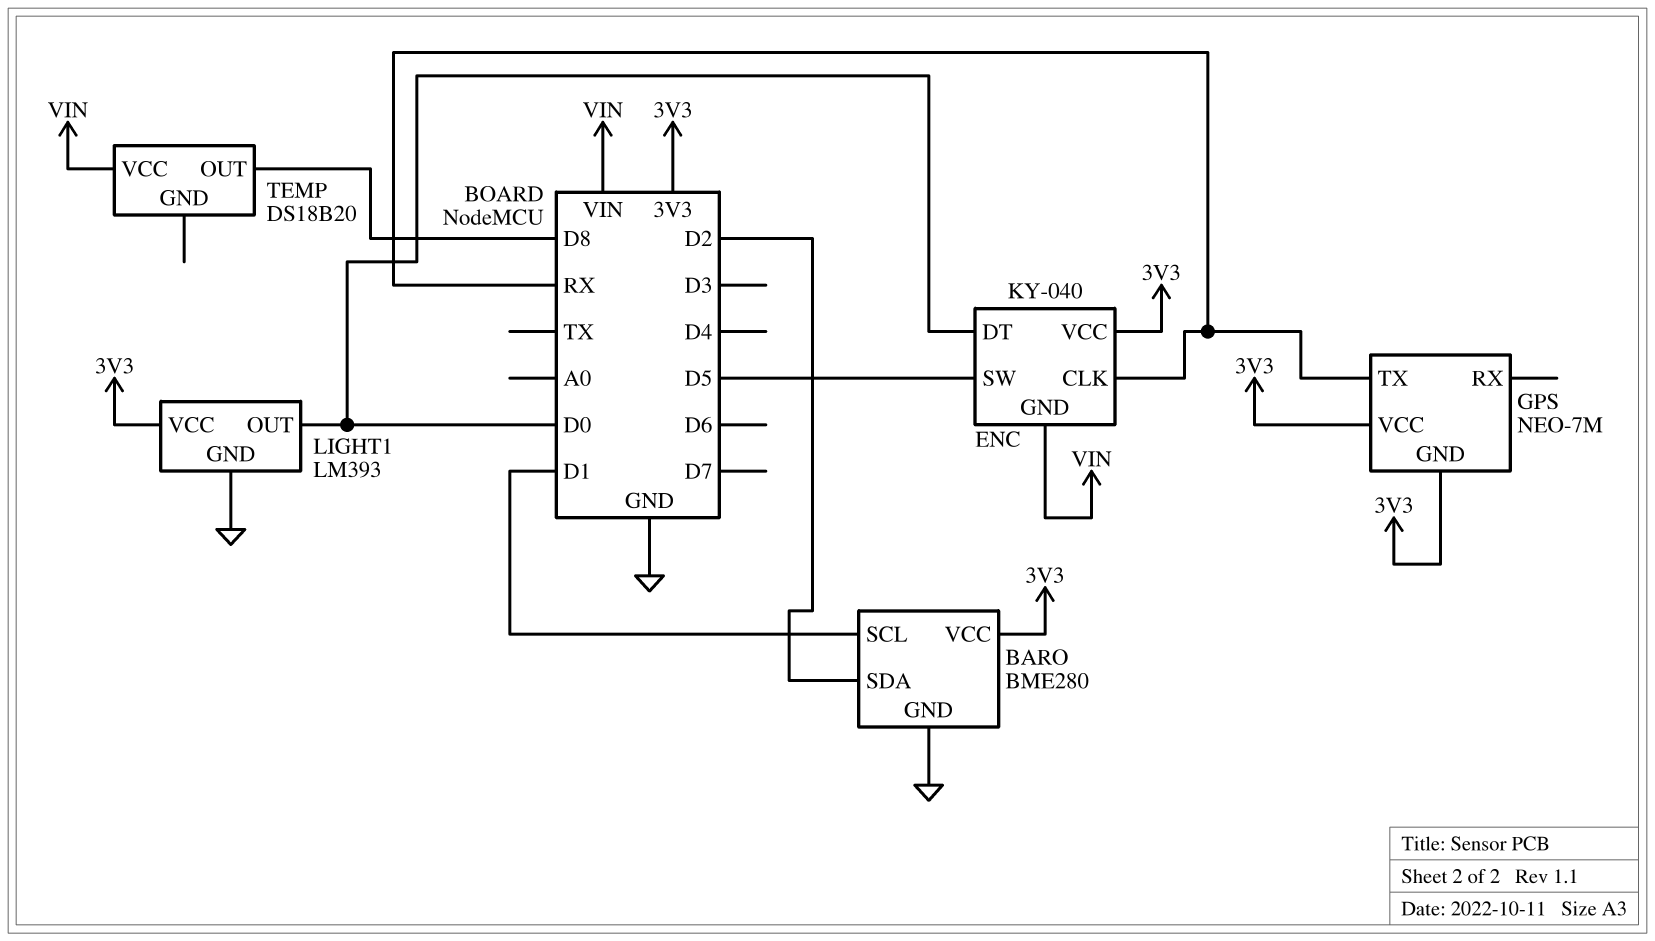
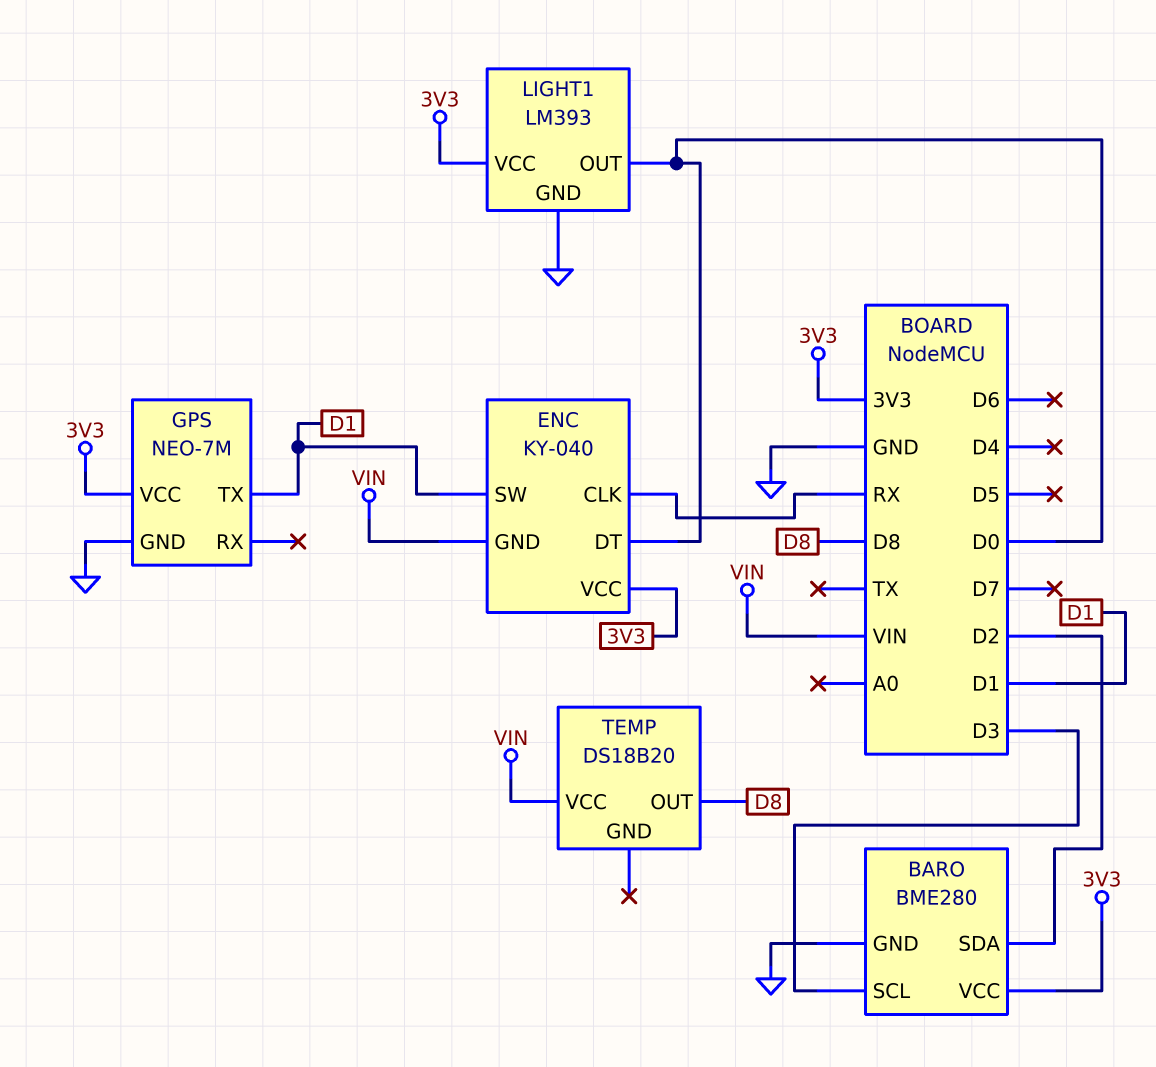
BARO pin SCL: D1 -> D3
ENC pin SW: D5 -> D1
GPS pin GND: 3V3 -> GND
GPS pin TX: RX -> D1

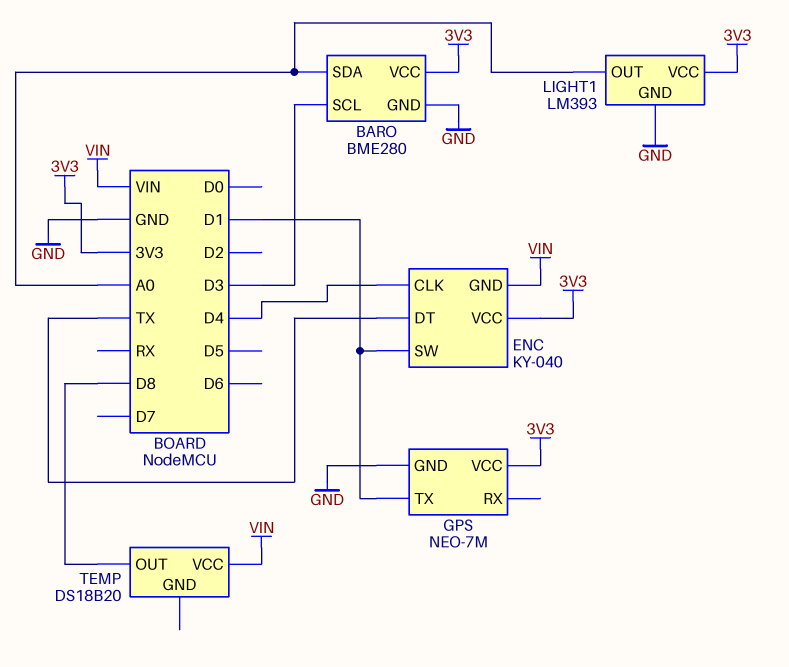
BARO pin SDA: D2 -> A0
ENC pin CLK: RX -> D4
ENC pin DT: D0 -> TX
LIGHT1 pin OUT: D0 -> A0

